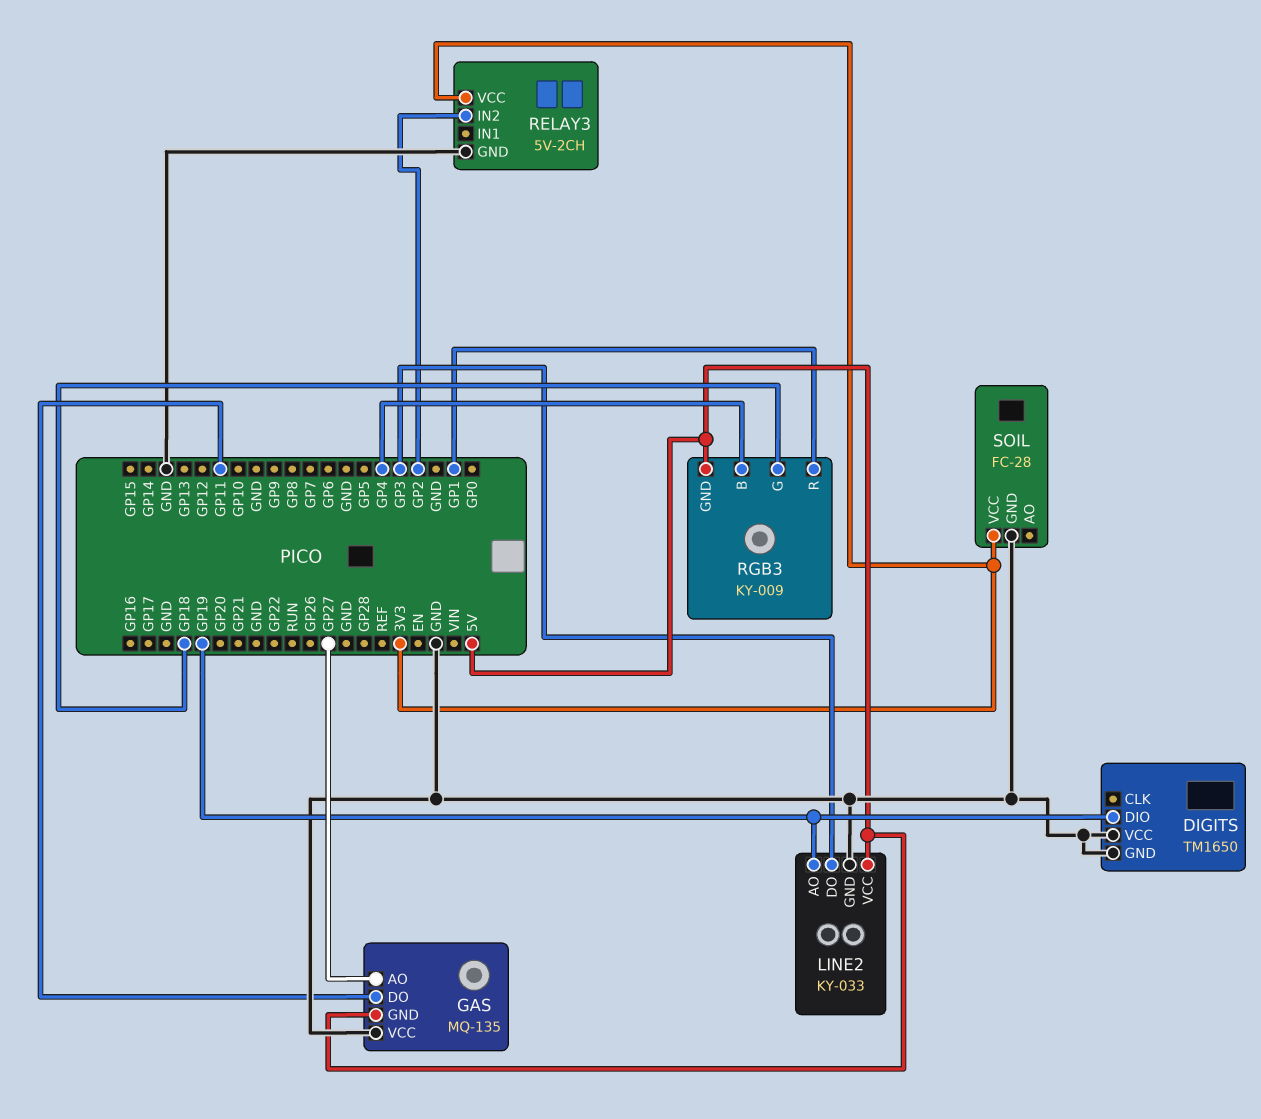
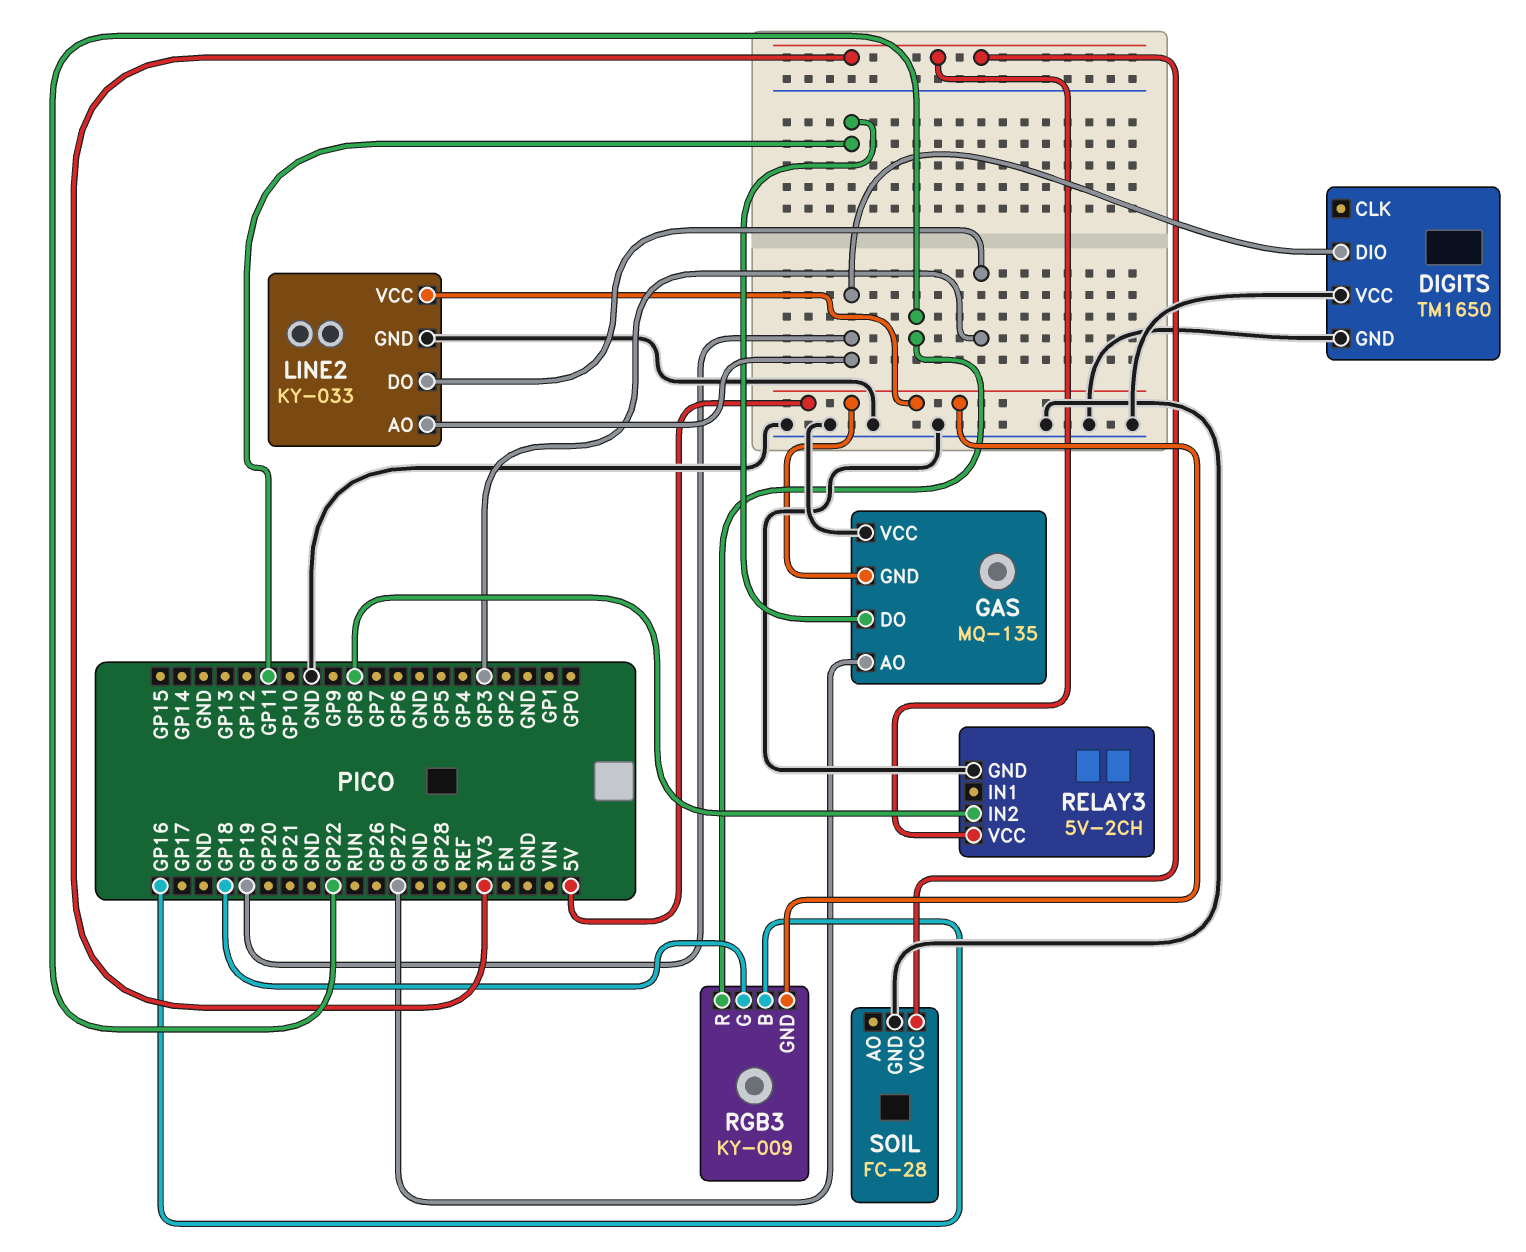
RELAY3 pin IN2: GP2 -> GP8
RGB3 pin B: GP4 -> GP16
RGB3 pin R: GP1 -> GP22

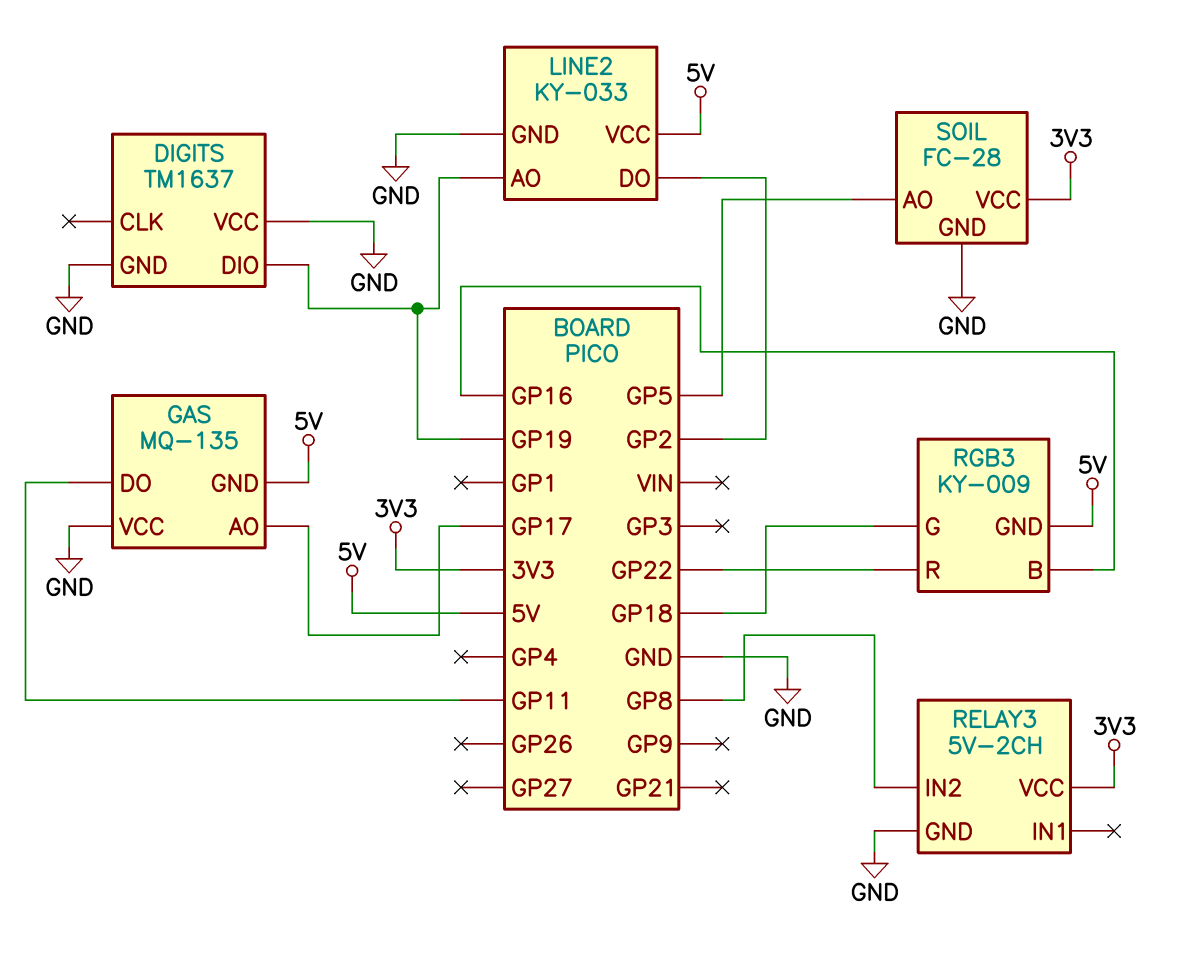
DIGITS: TM1650 -> TM1637
GAS pin AO: GP27 -> GP17
LINE2 pin DO: GP3 -> GP2
SOIL pin AO: none -> GP5

